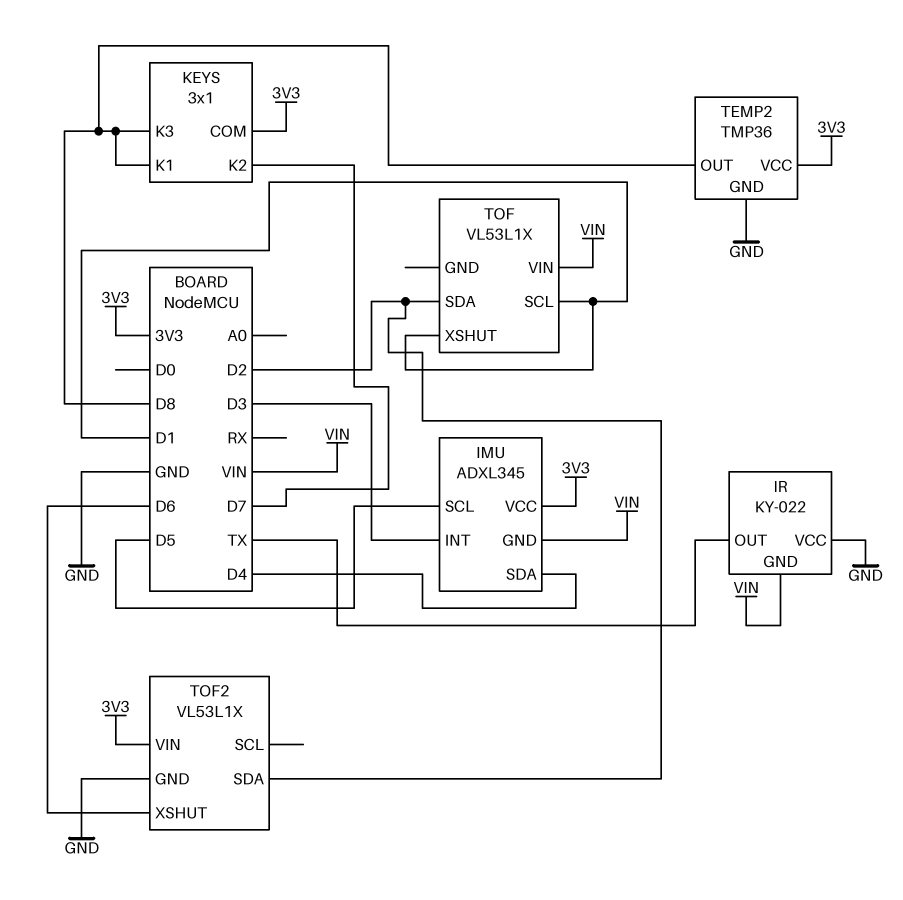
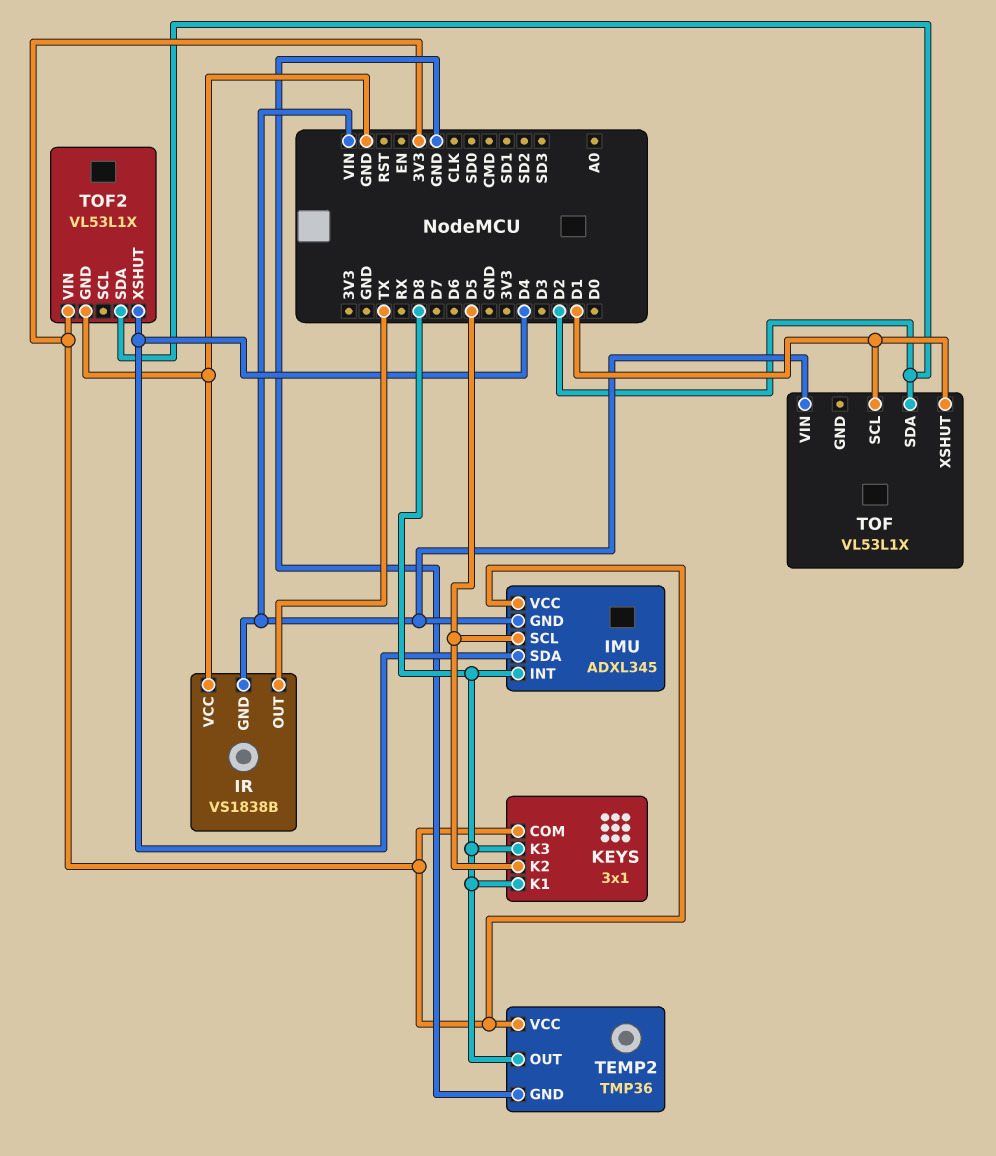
IMU pin INT: D3 -> D8
IR: KY-022 -> VS1838B
KEYS pin K2: D7 -> D5
TOF2 pin XSHUT: D6 -> D4

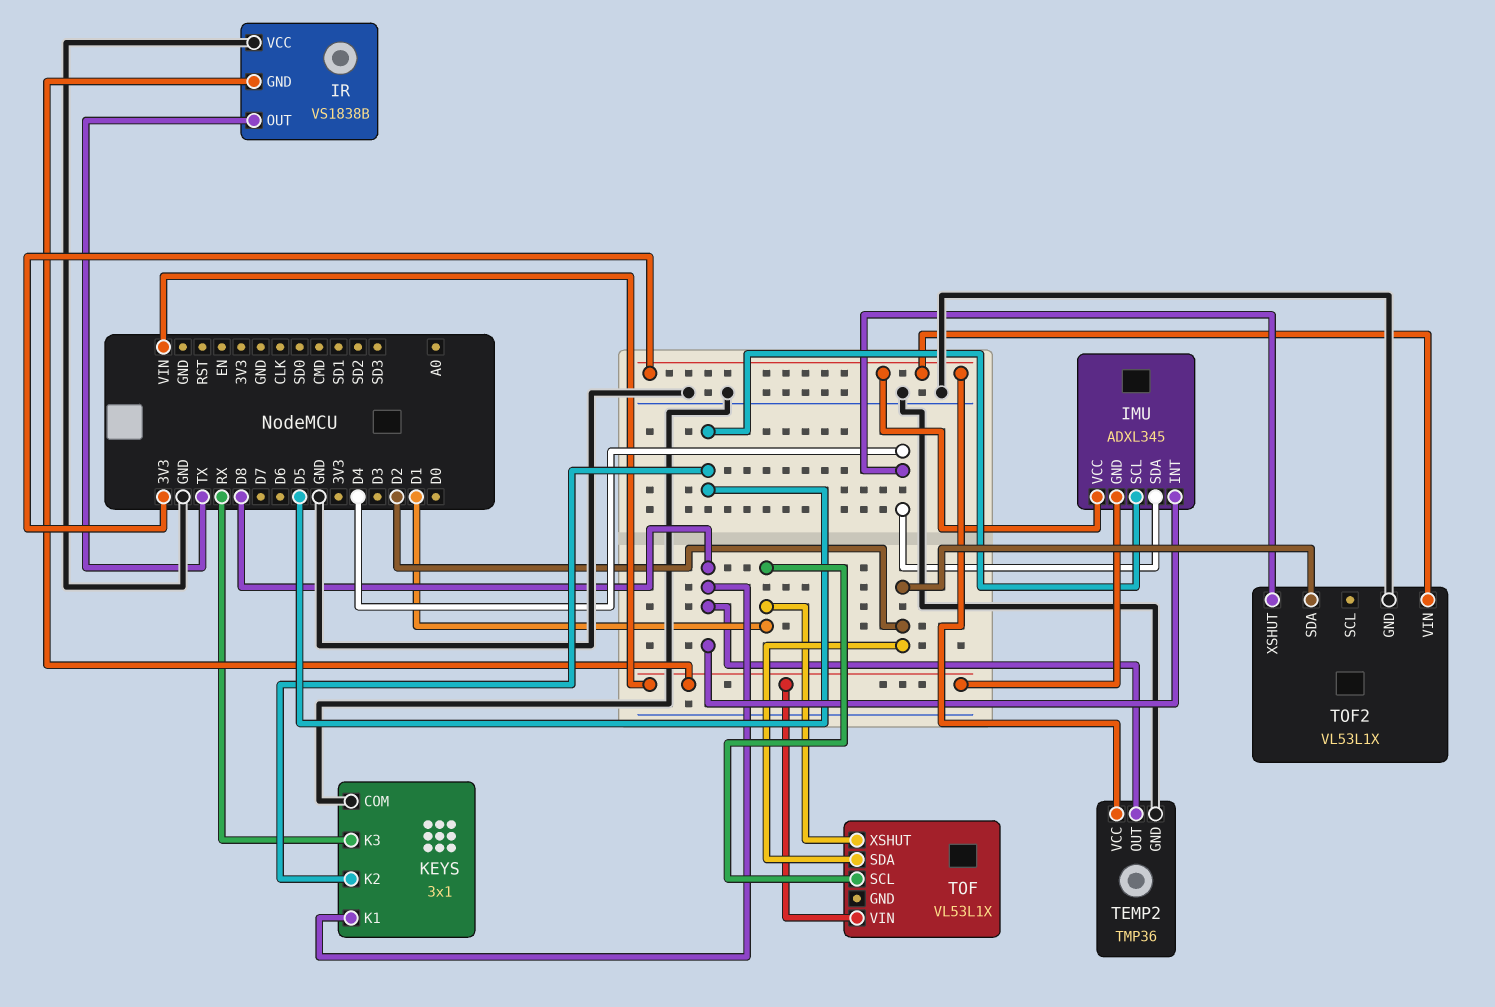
KEYS pin COM: 3V3 -> GND
KEYS pin K3: D8 -> RX

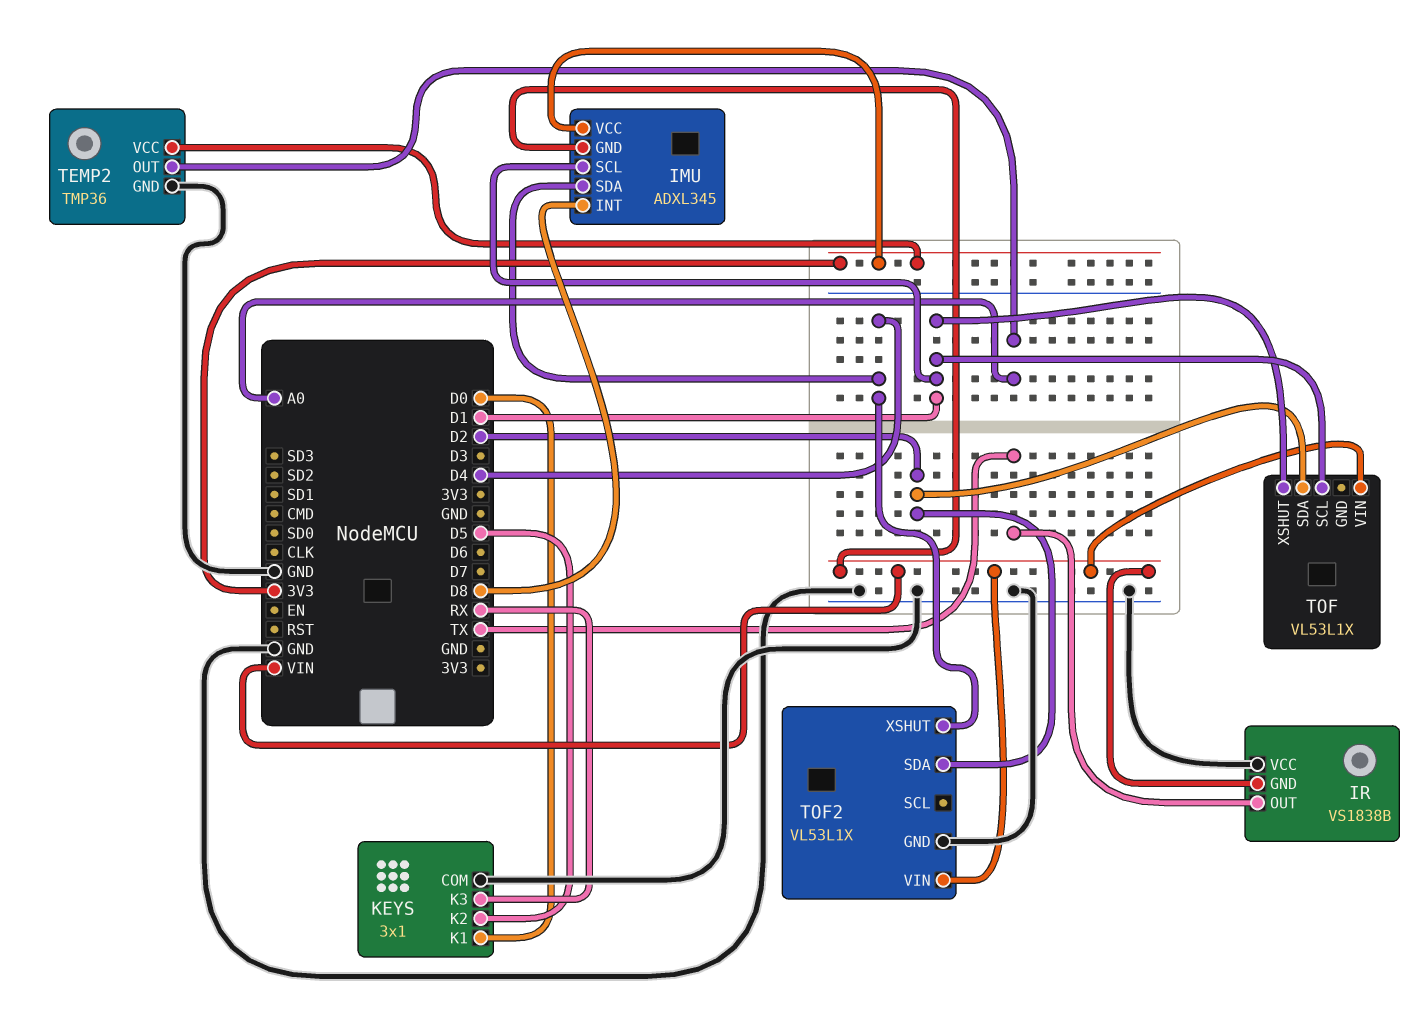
IMU pin SCL: D5 -> D1
KEYS pin K1: D8 -> D0
TEMP2 pin OUT: D8 -> A0
TOF2 pin VIN: 3V3 -> VIN

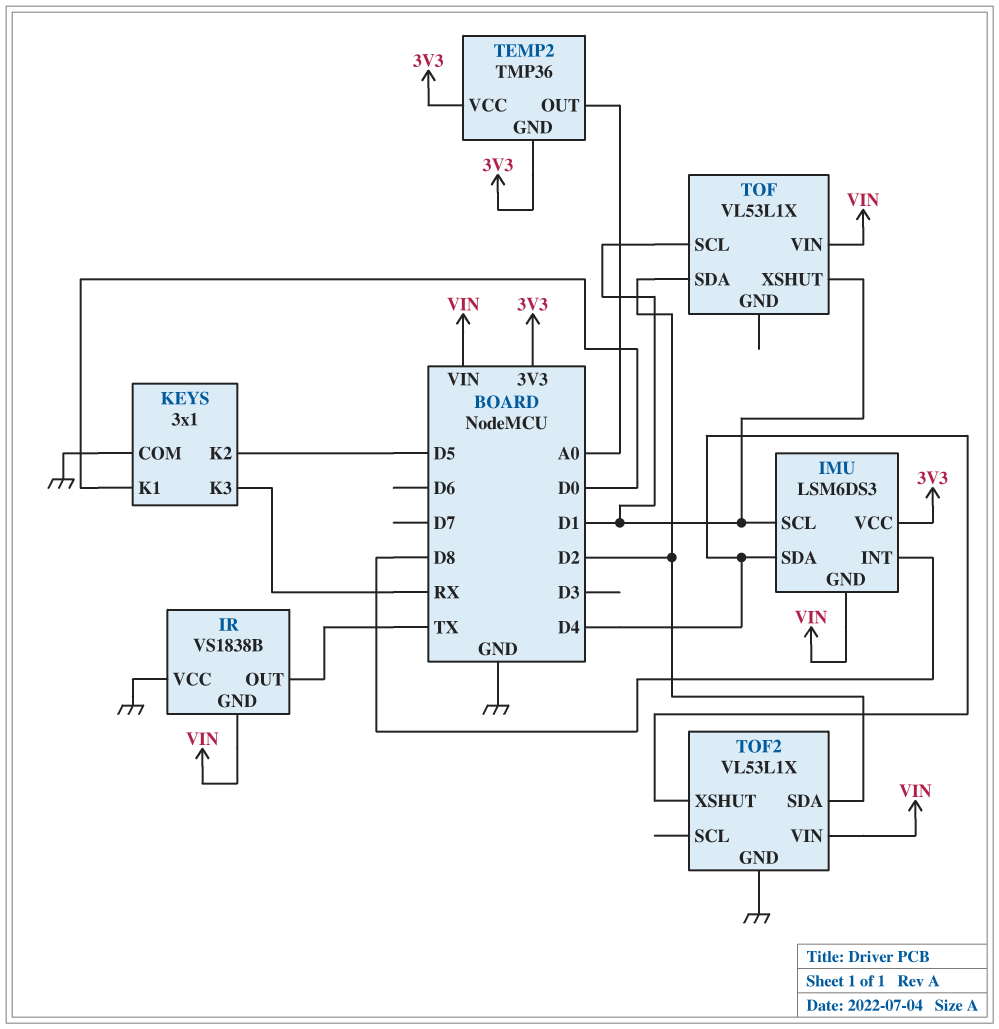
IMU: ADXL345 -> LSM6DS3
TEMP2 pin GND: GND -> 3V3

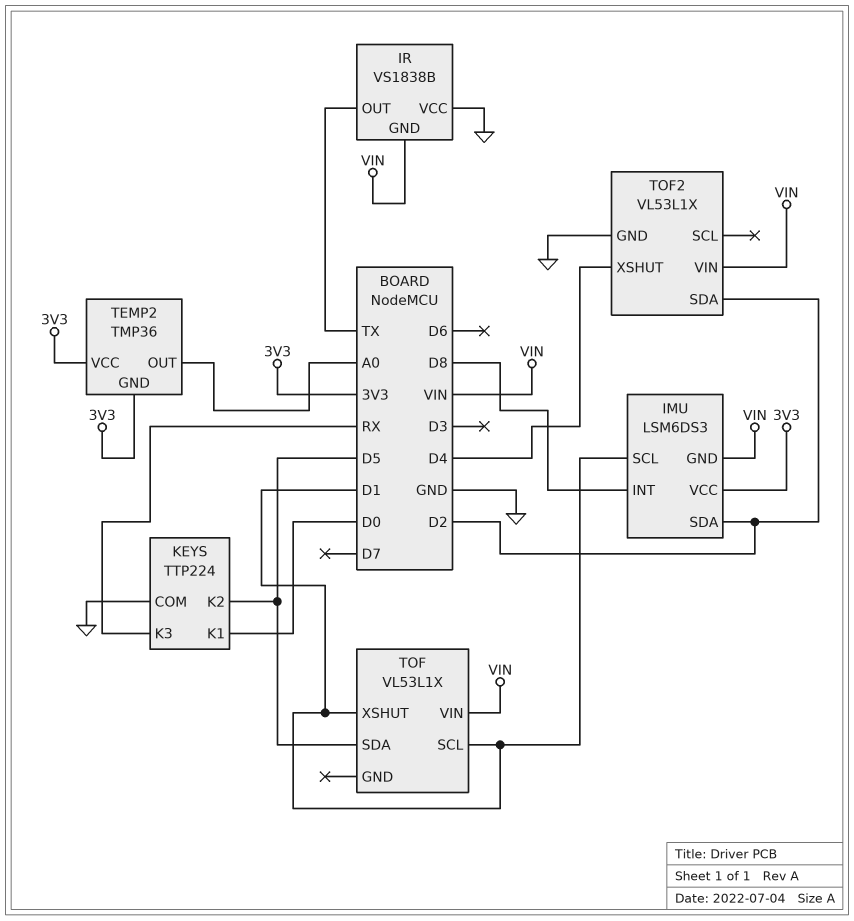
IMU pin SDA: D4 -> D2
KEYS: 3x1 -> TTP224
TOF pin SDA: D2 -> D5

